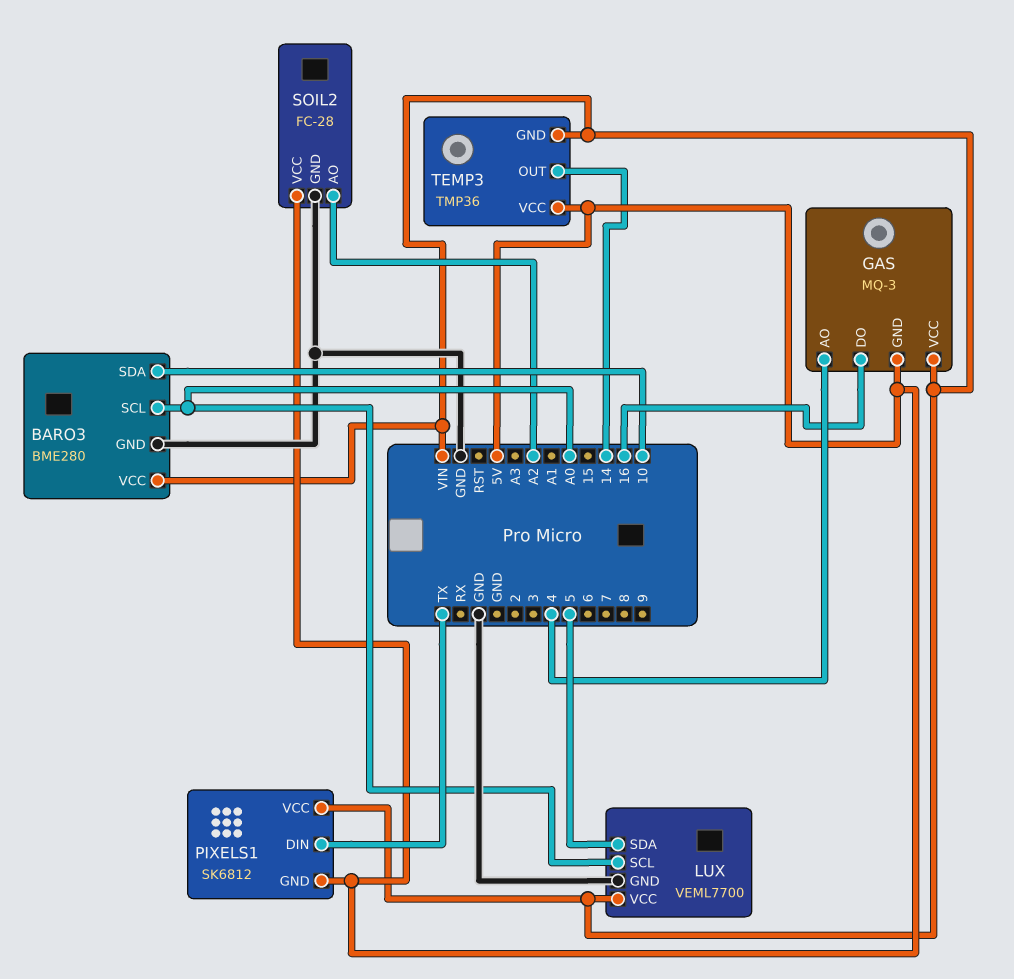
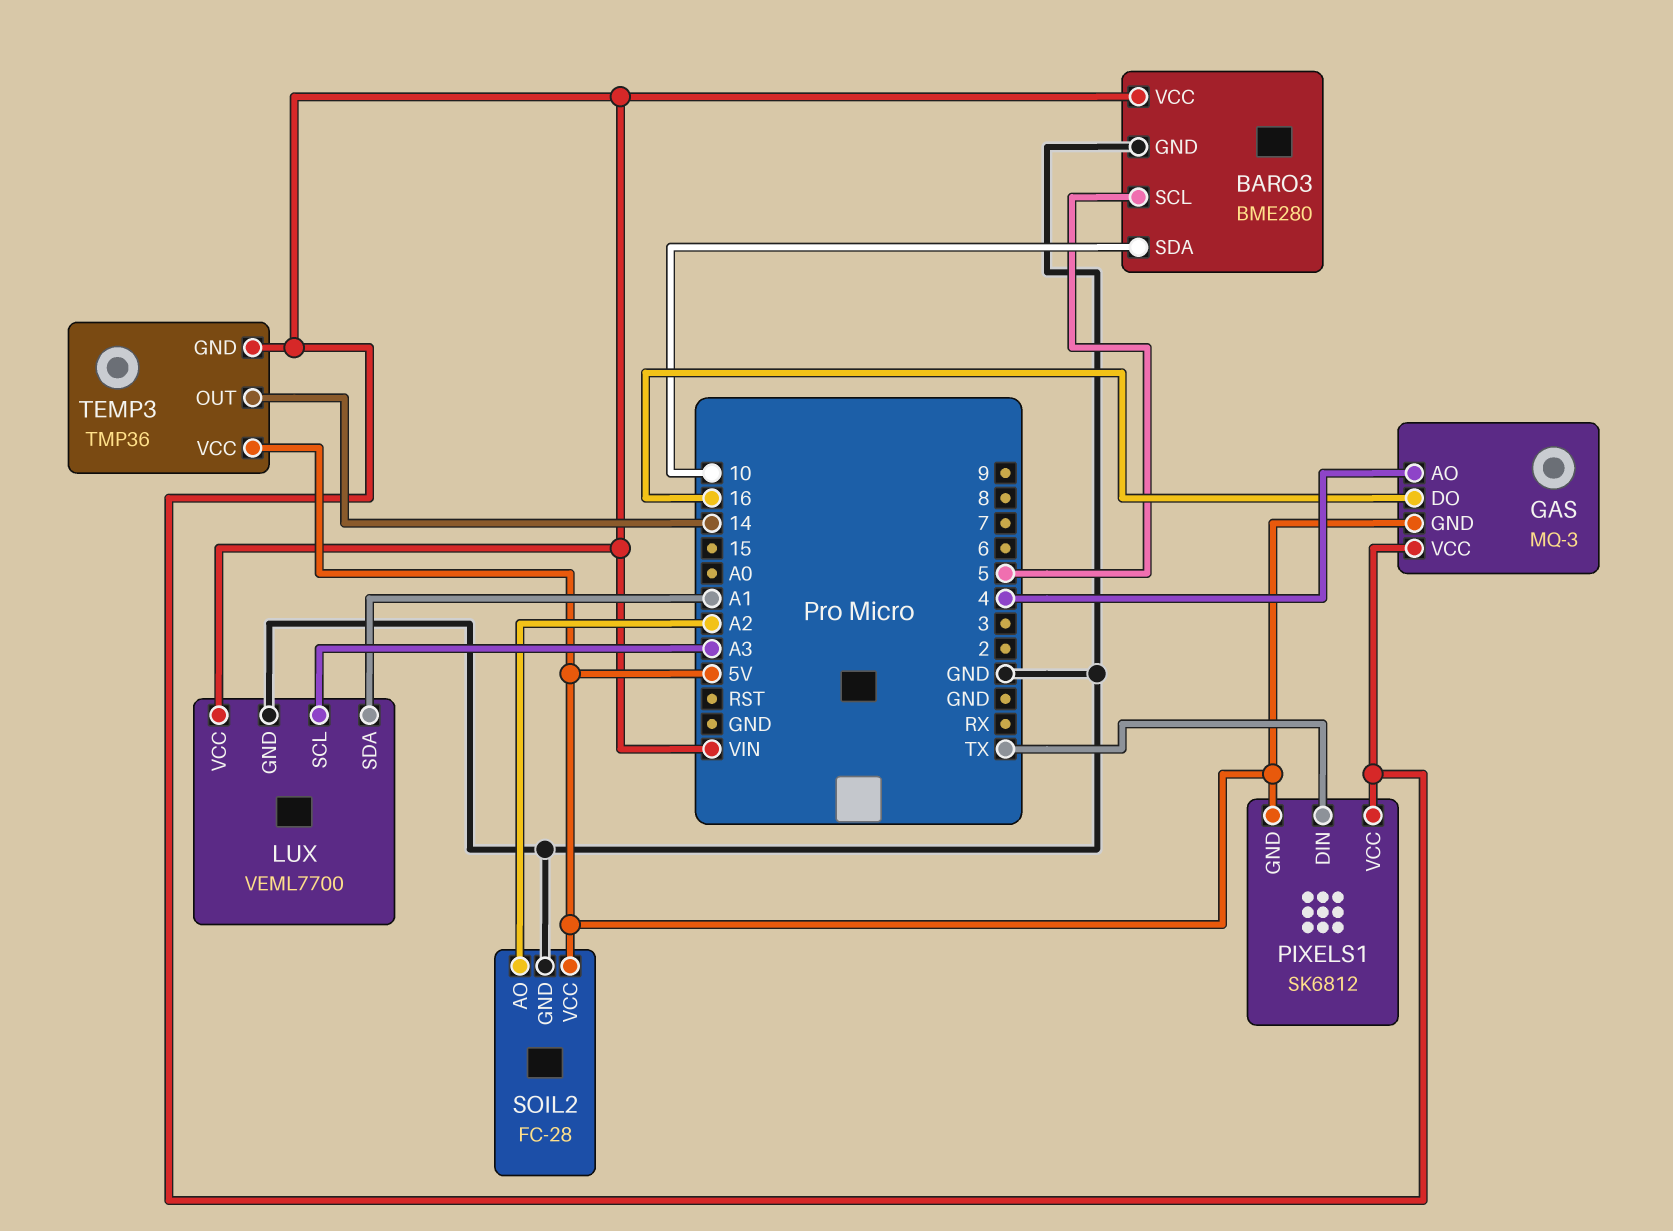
BARO3 pin SCL: A0 -> 5
LUX pin SCL: A0 -> A3
LUX pin SDA: 5 -> A1

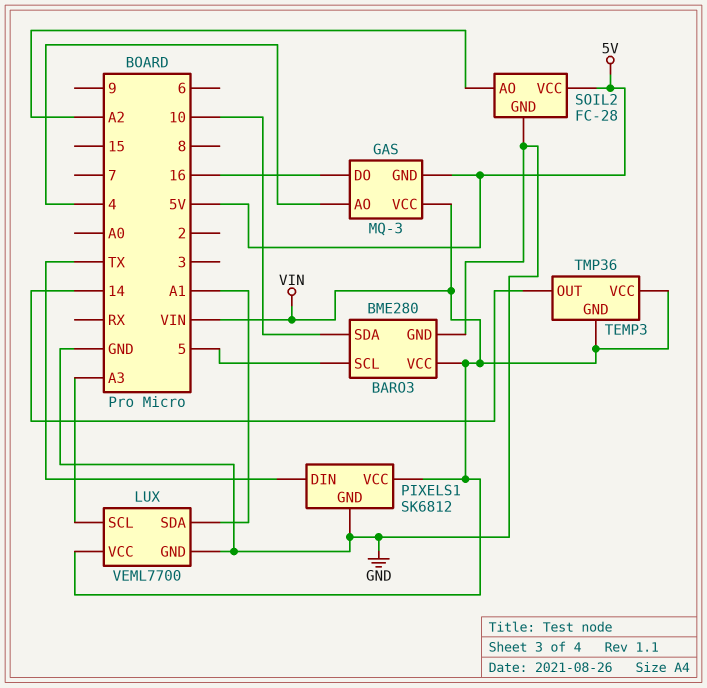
PIXELS1 pin GND: 5V -> GND
TEMP3 pin VCC: 5V -> VIN

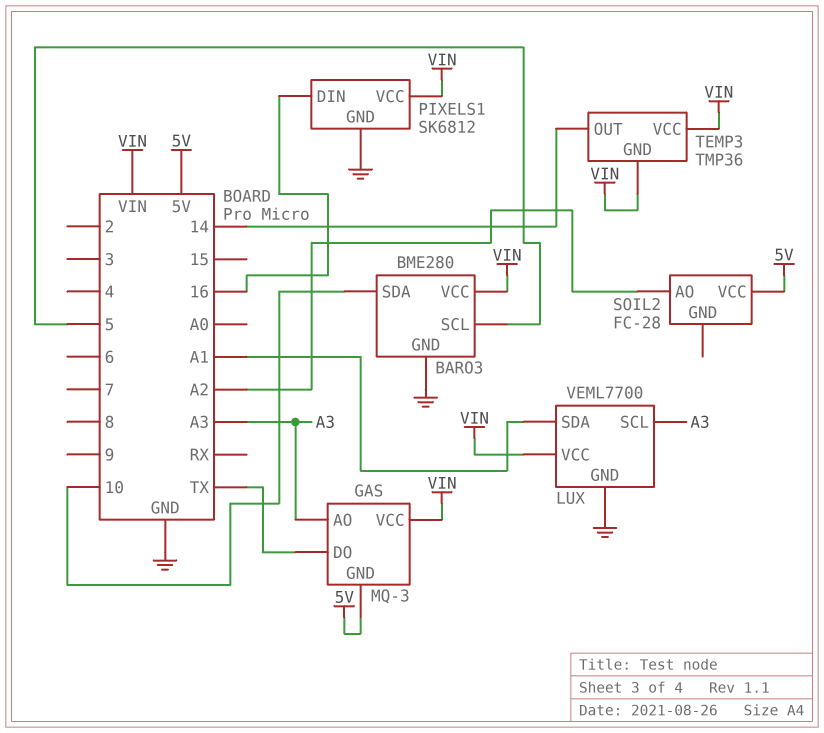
GAS pin AO: 4 -> A3
GAS pin DO: 16 -> TX
PIXELS1 pin DIN: TX -> 16
SOIL2 pin GND: GND -> none

